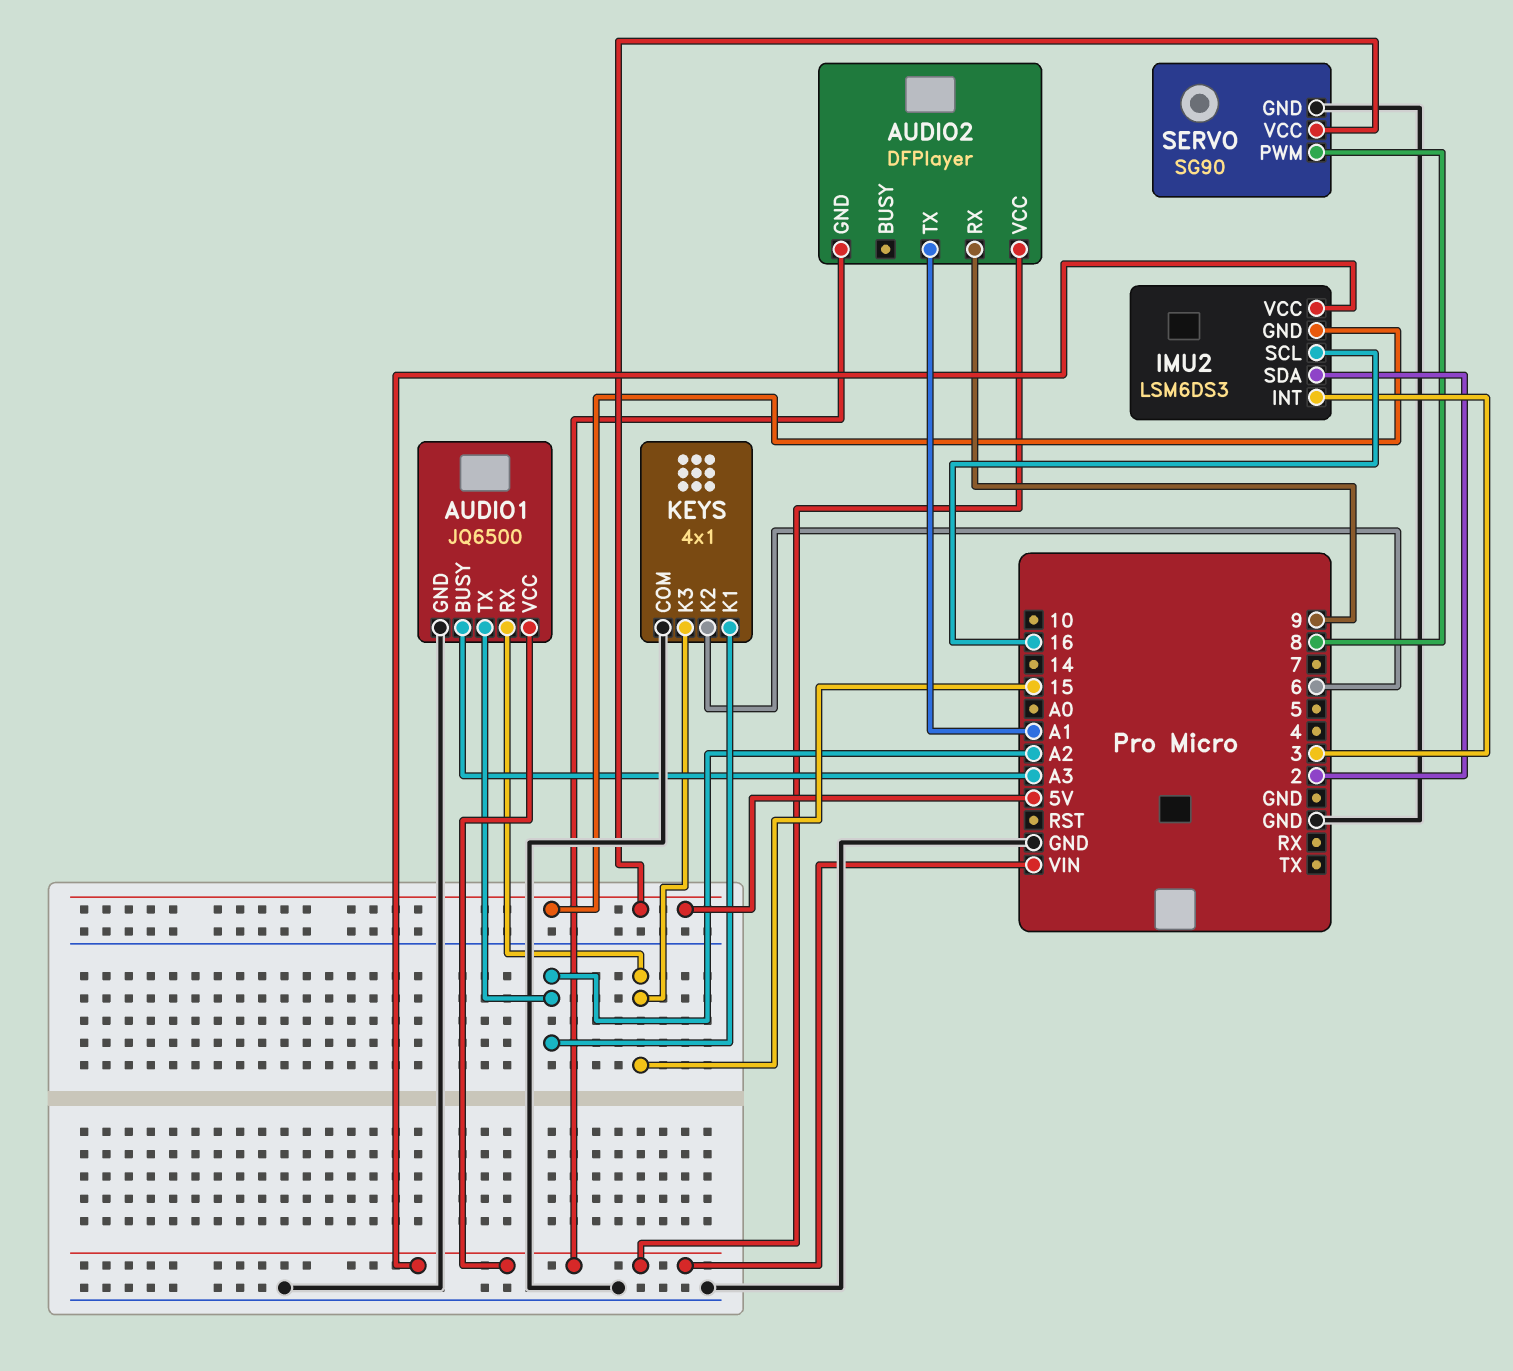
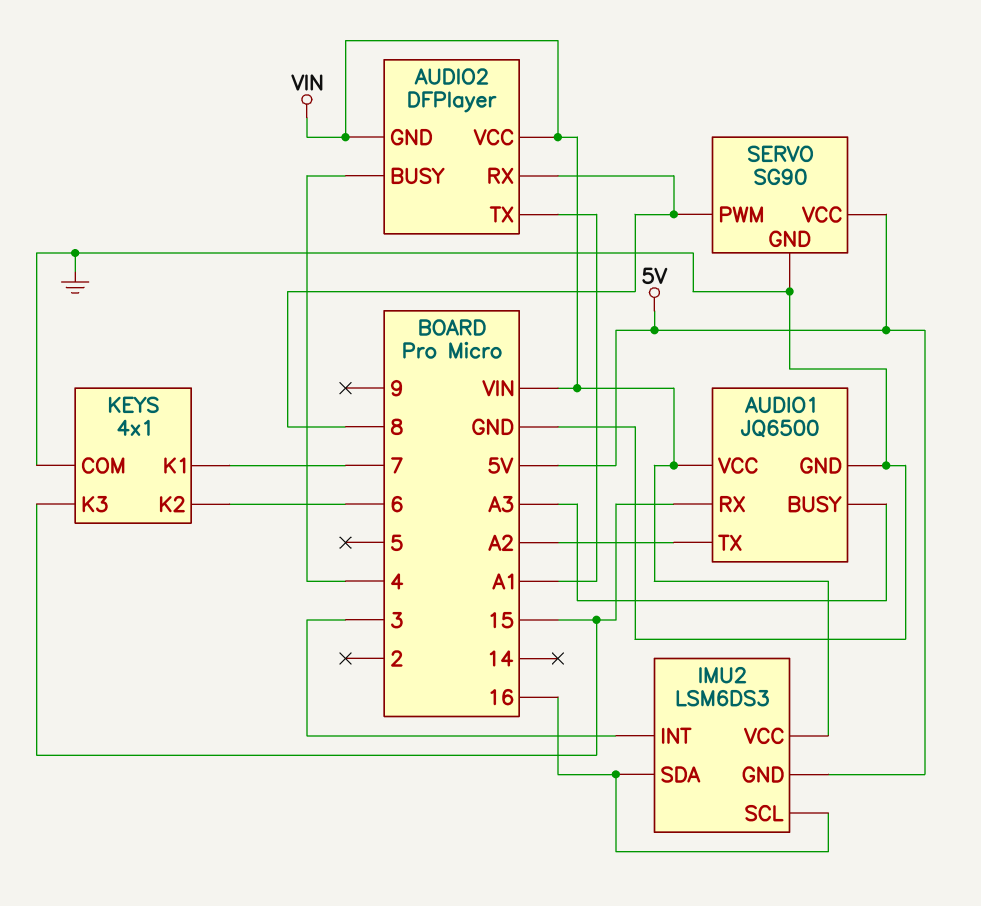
AUDIO2 pin BUSY: none -> 4
AUDIO2 pin RX: 9 -> 8
IMU2 pin SDA: 2 -> 16
KEYS pin K1: A2 -> 7

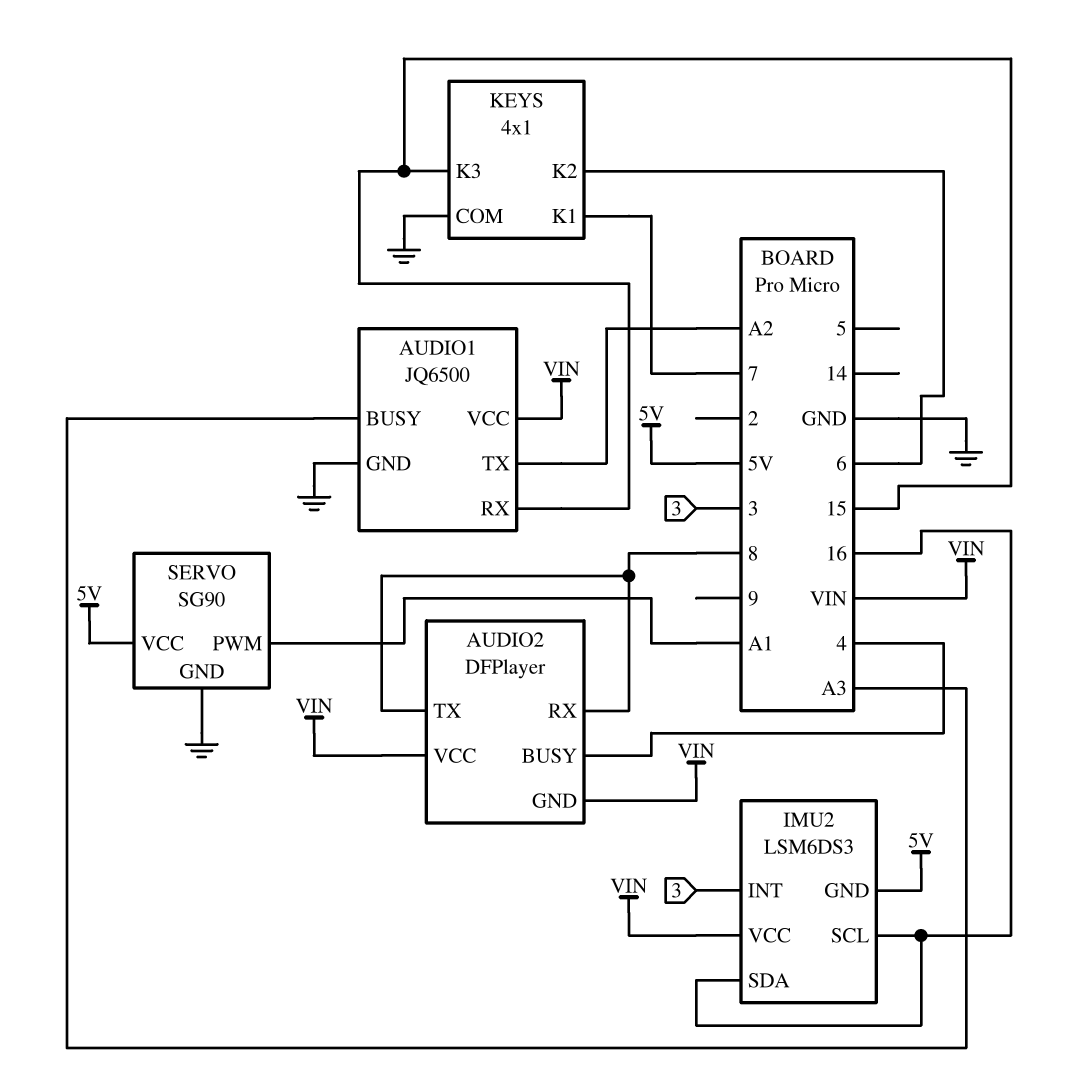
AUDIO2 pin TX: A1 -> 8
SERVO pin PWM: 8 -> A1

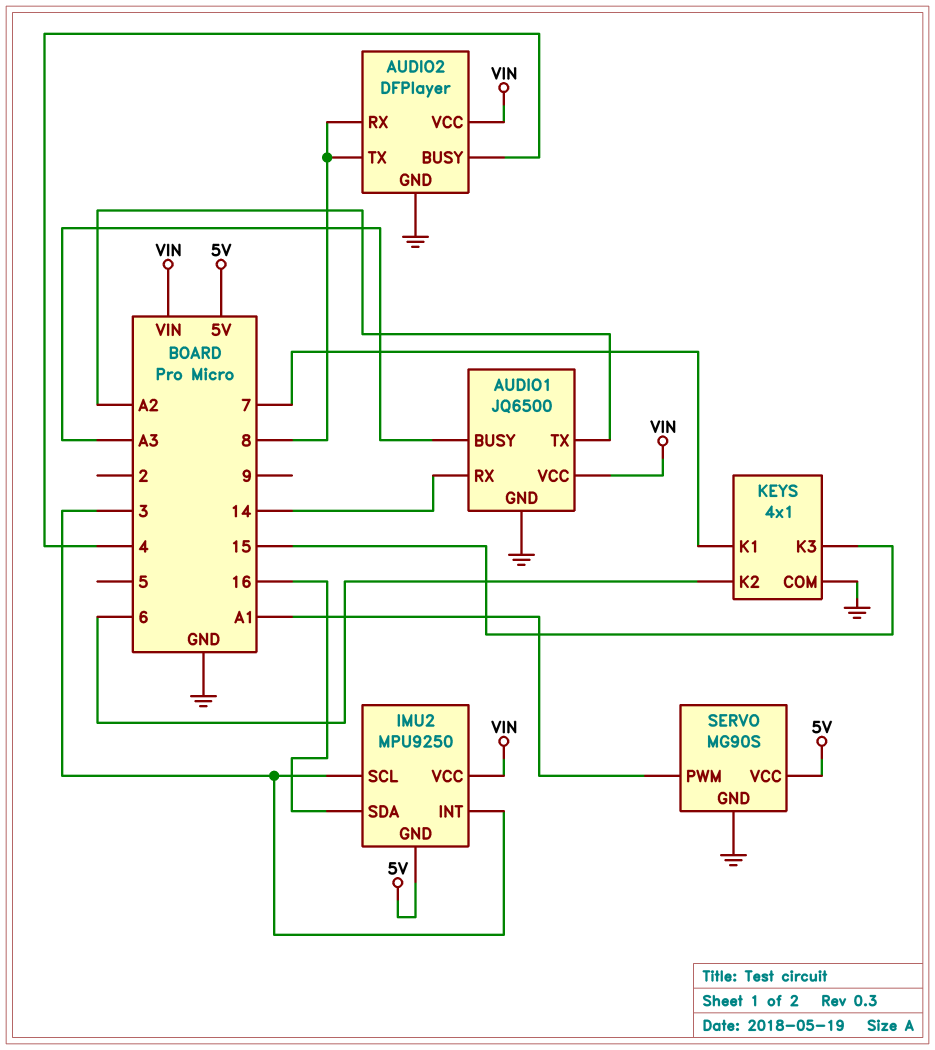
AUDIO1 pin RX: 15 -> 14
AUDIO2 pin GND: VIN -> GND
IMU2: LSM6DS3 -> MPU9250
IMU2 pin SCL: 16 -> 3
SERVO: SG90 -> MG90S

